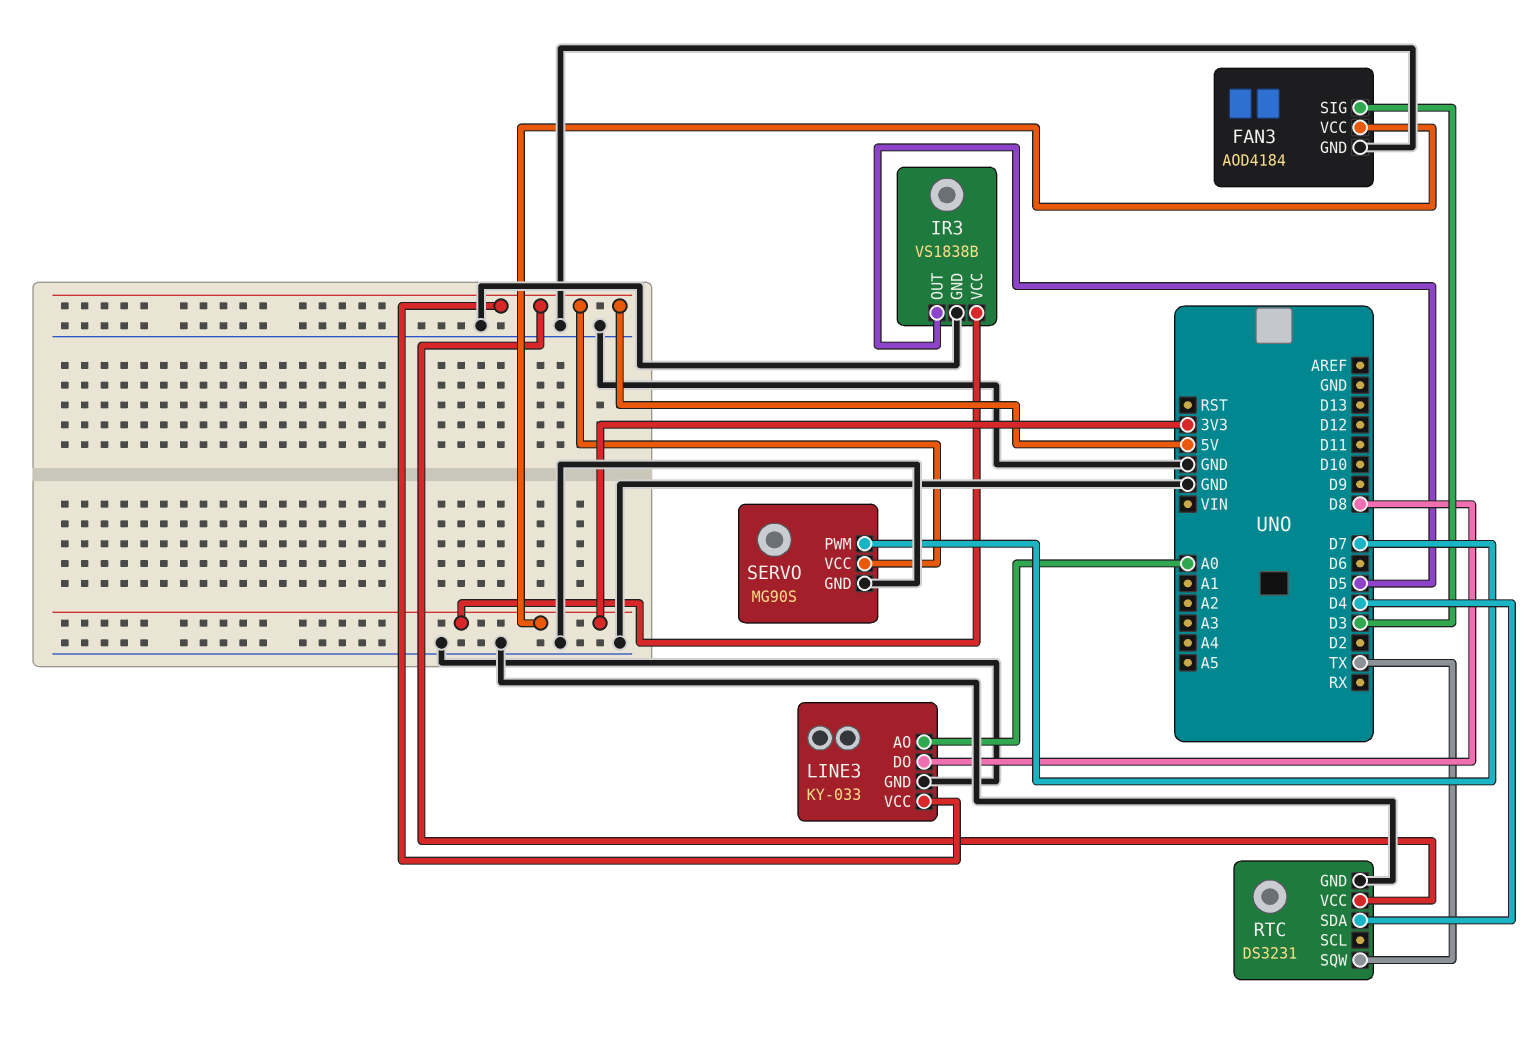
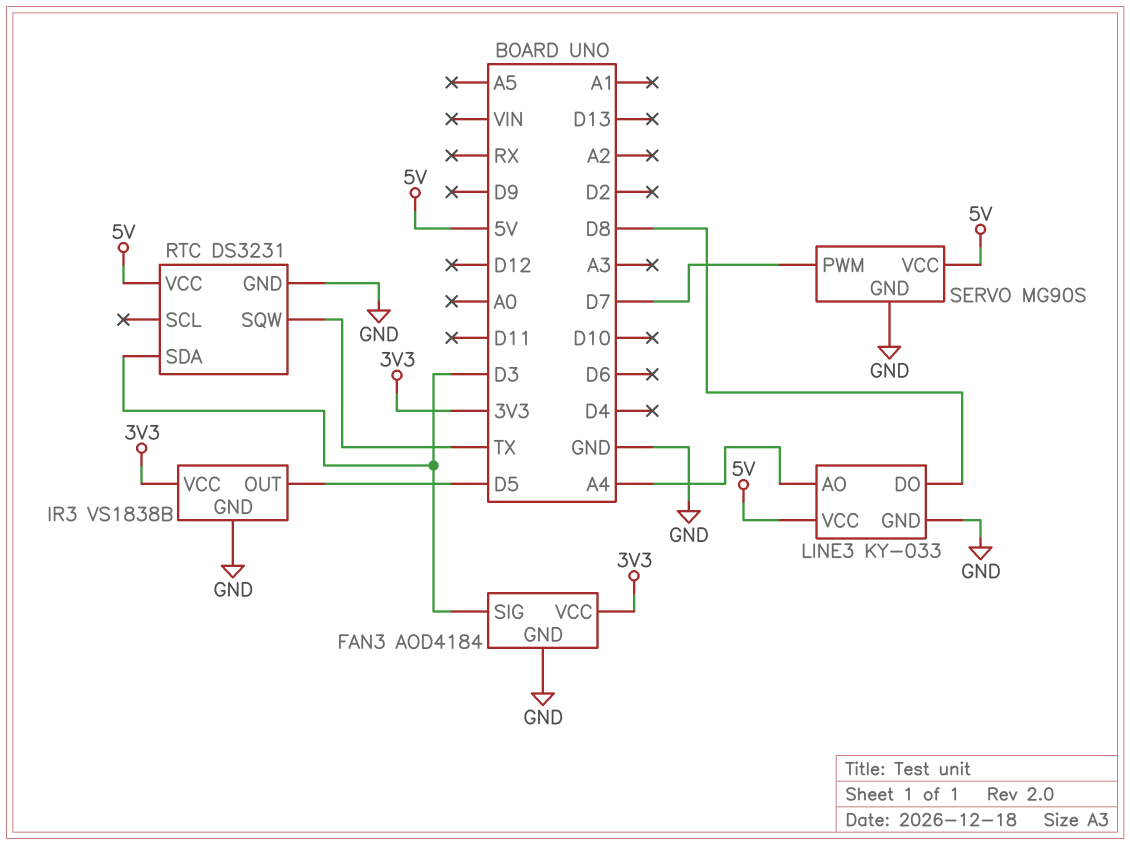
LINE3 pin AO: A0 -> A4
RTC pin SDA: D4 -> D3

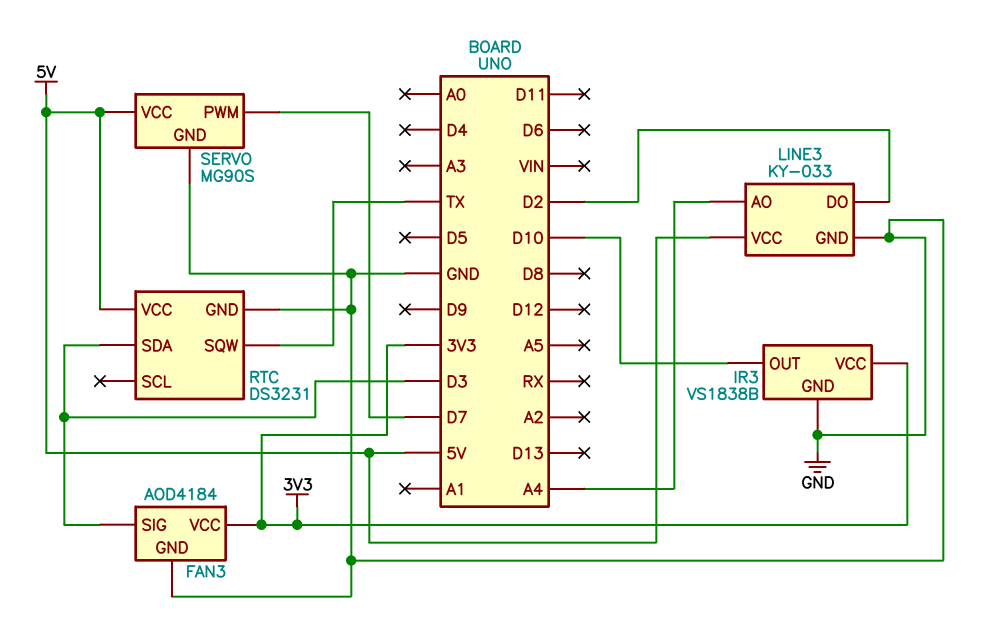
IR3 pin OUT: D5 -> D10
LINE3 pin DO: D8 -> D2

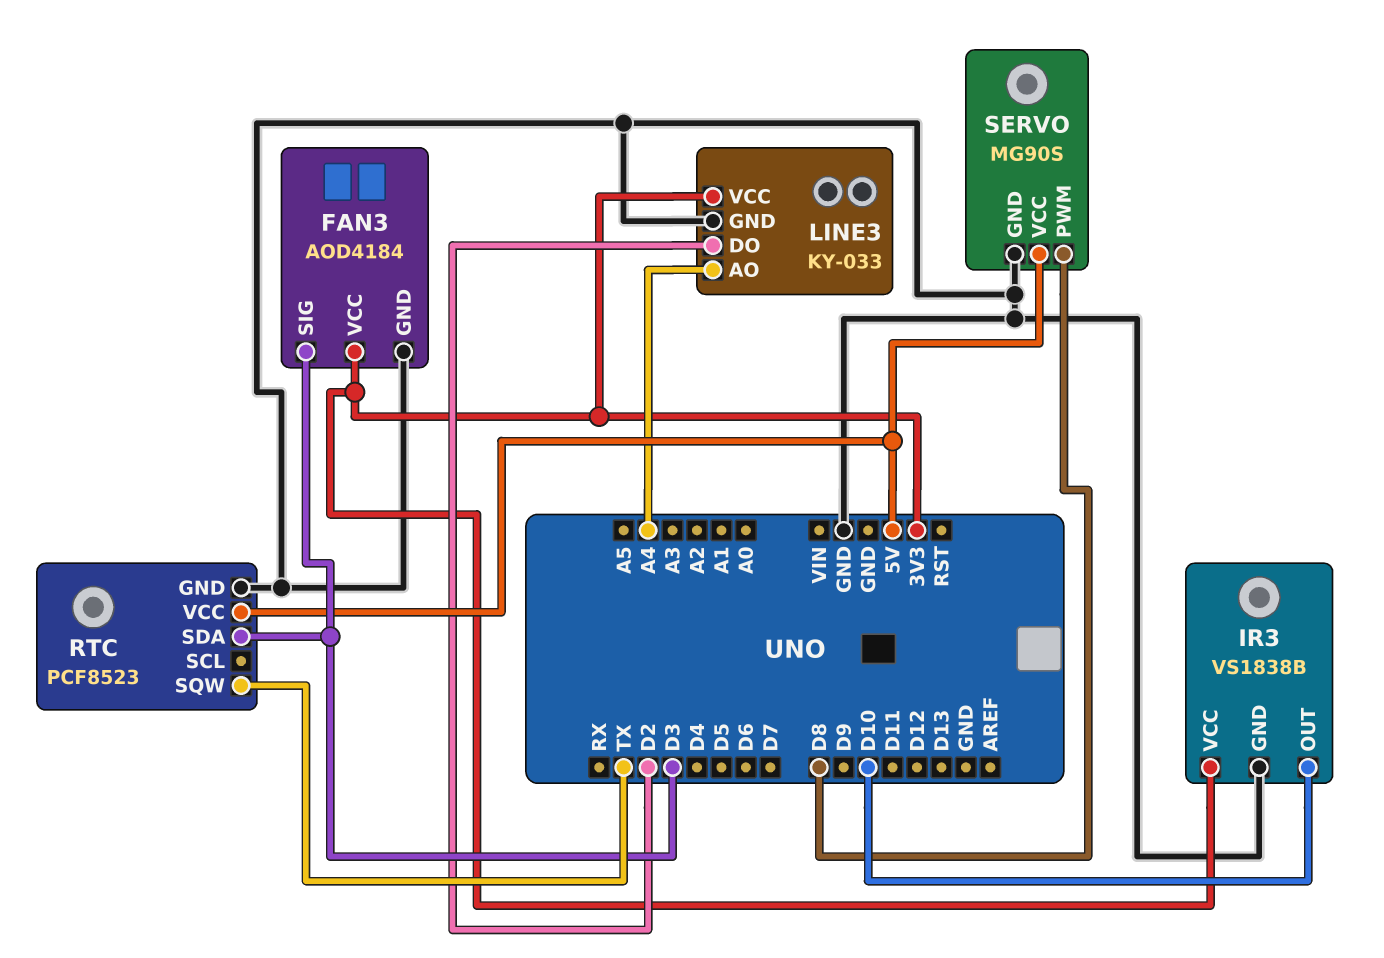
LINE3 pin VCC: 5V -> 3V3
RTC: DS3231 -> PCF8523
SERVO pin PWM: D7 -> D8

